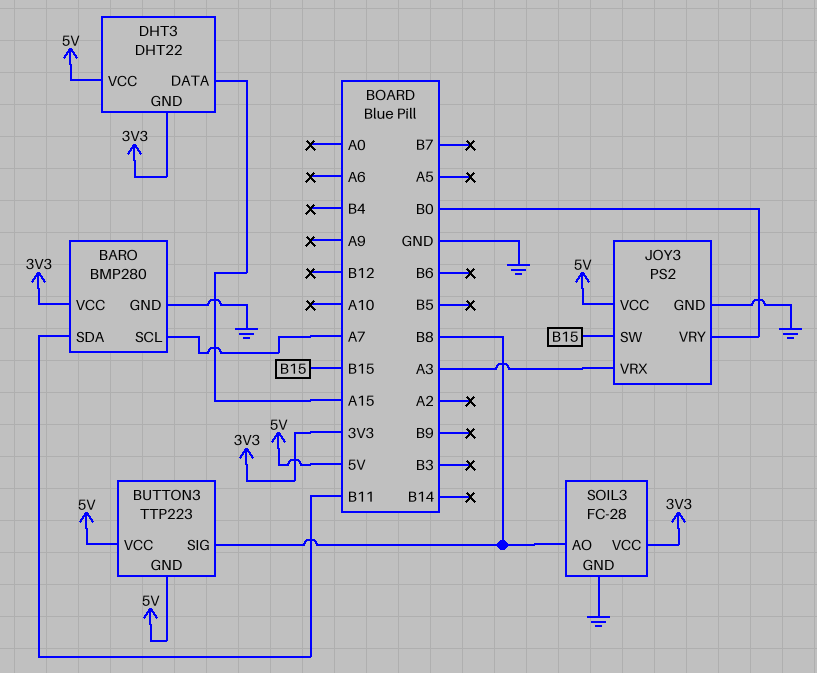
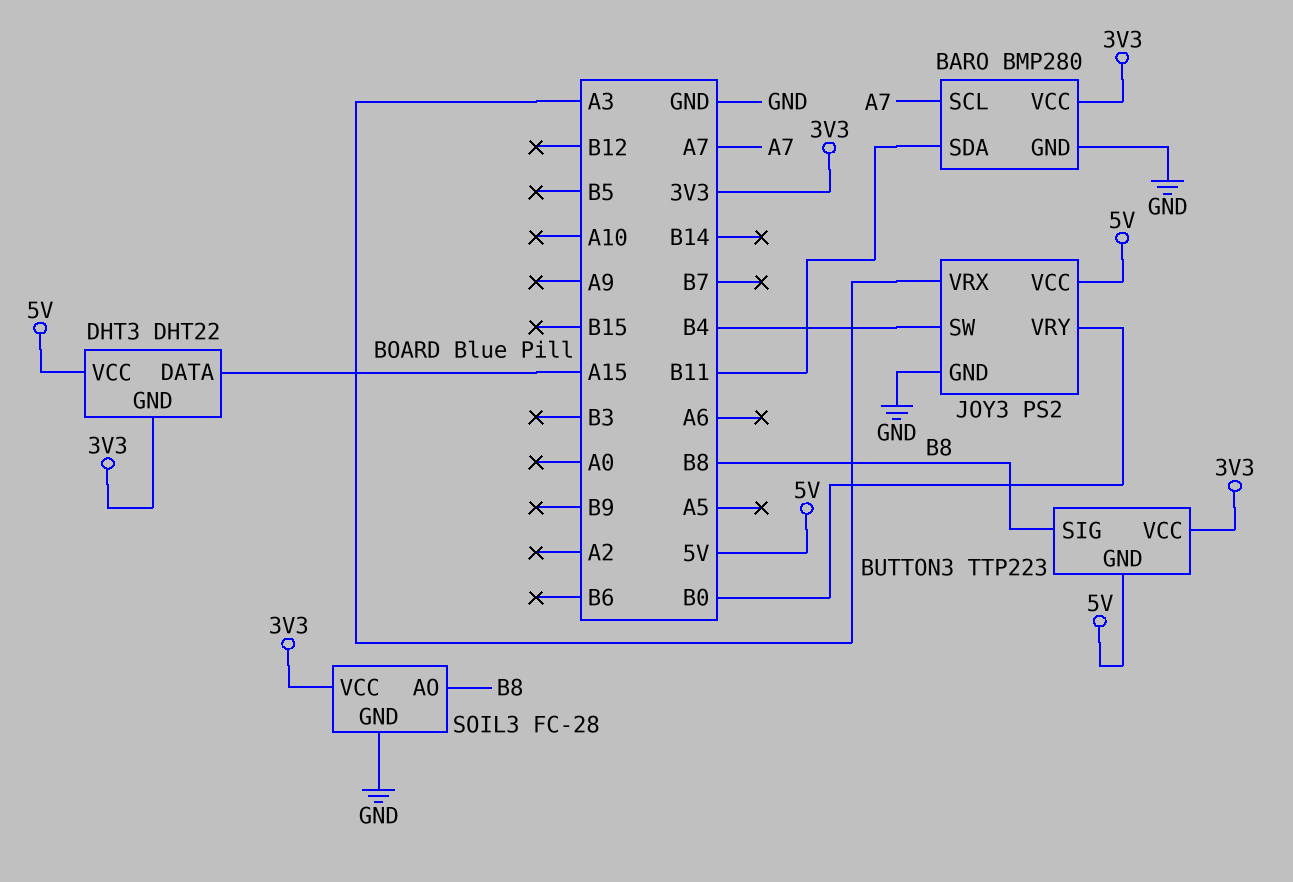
BUTTON3 pin VCC: 5V -> 3V3
JOY3 pin SW: B15 -> B4

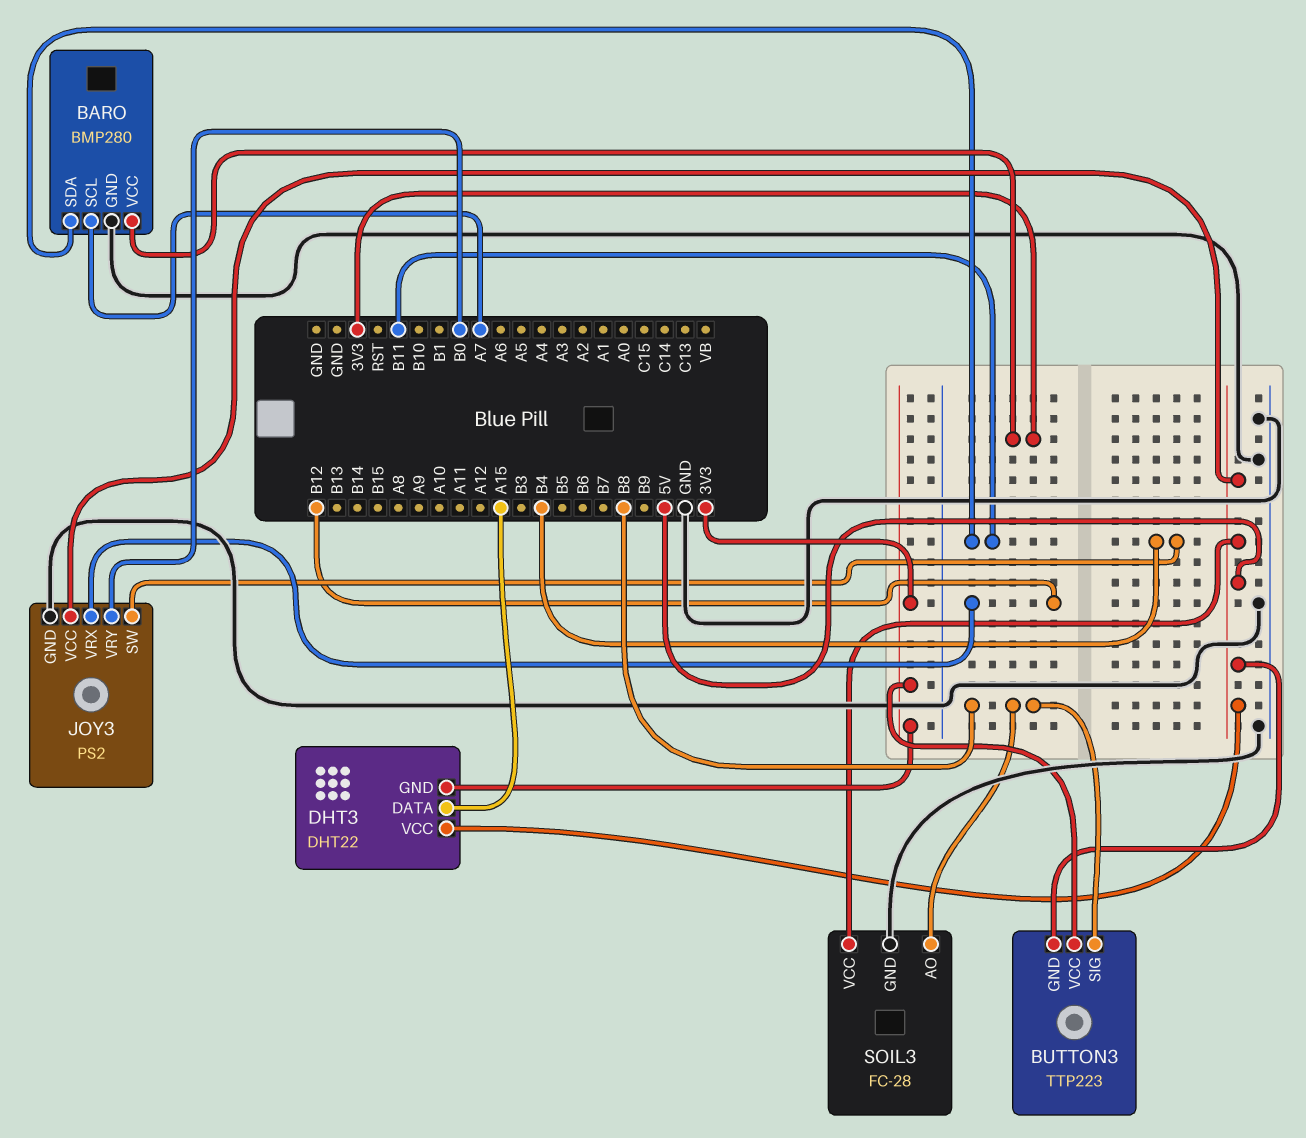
JOY3 pin VRX: A3 -> B12
SOIL3 pin VCC: 3V3 -> 5V

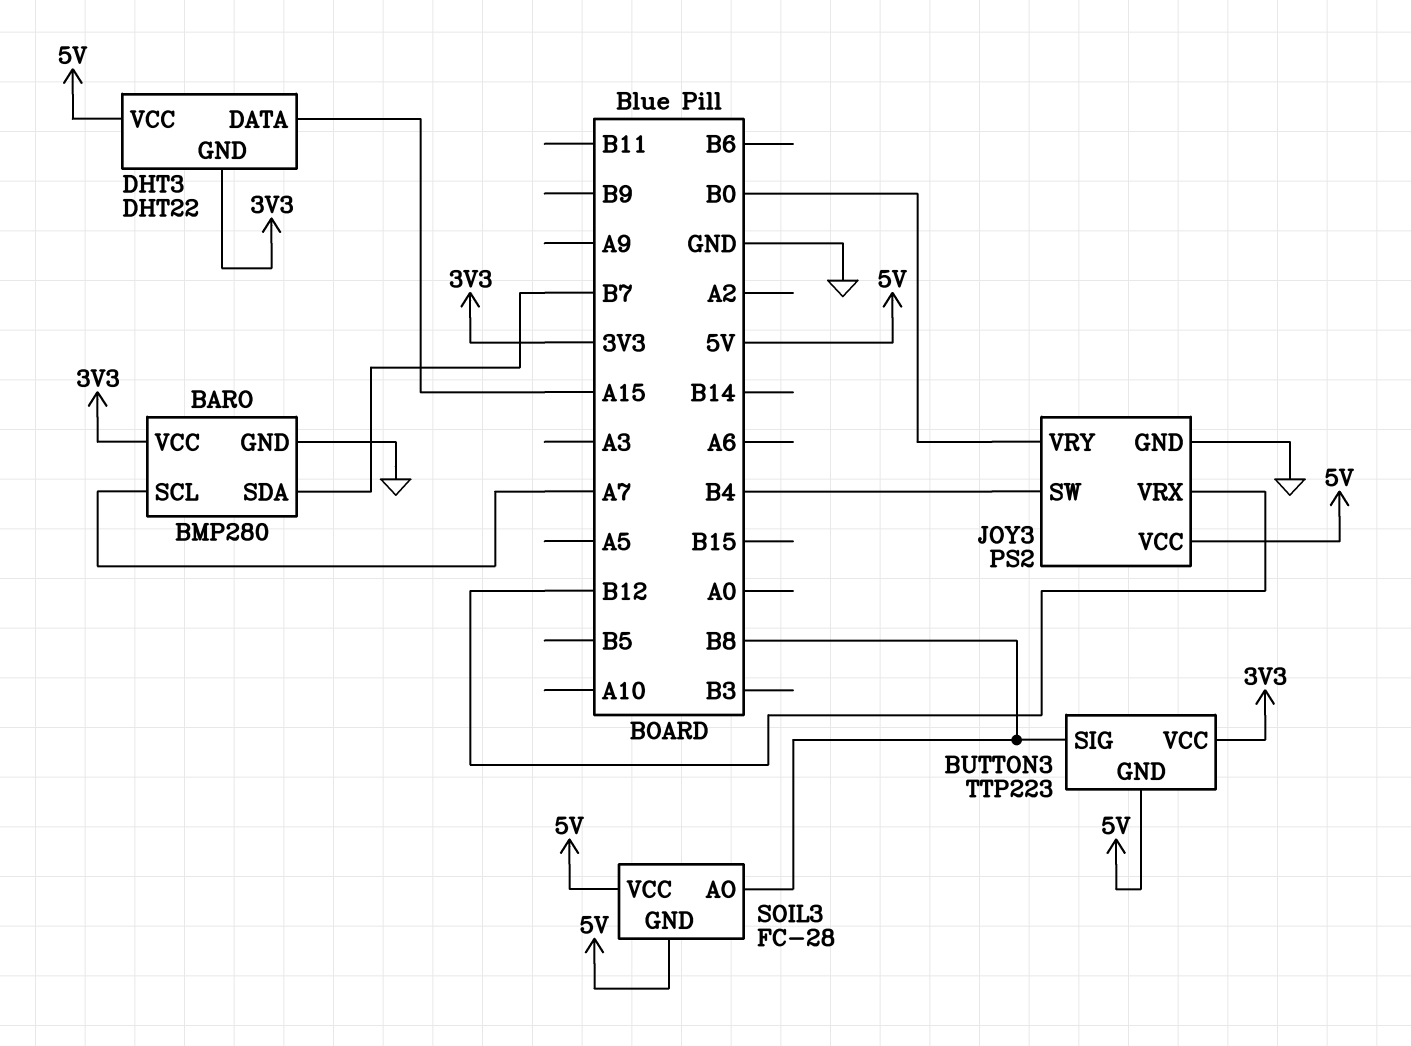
BARO pin SDA: B11 -> B7
SOIL3 pin GND: GND -> 5V

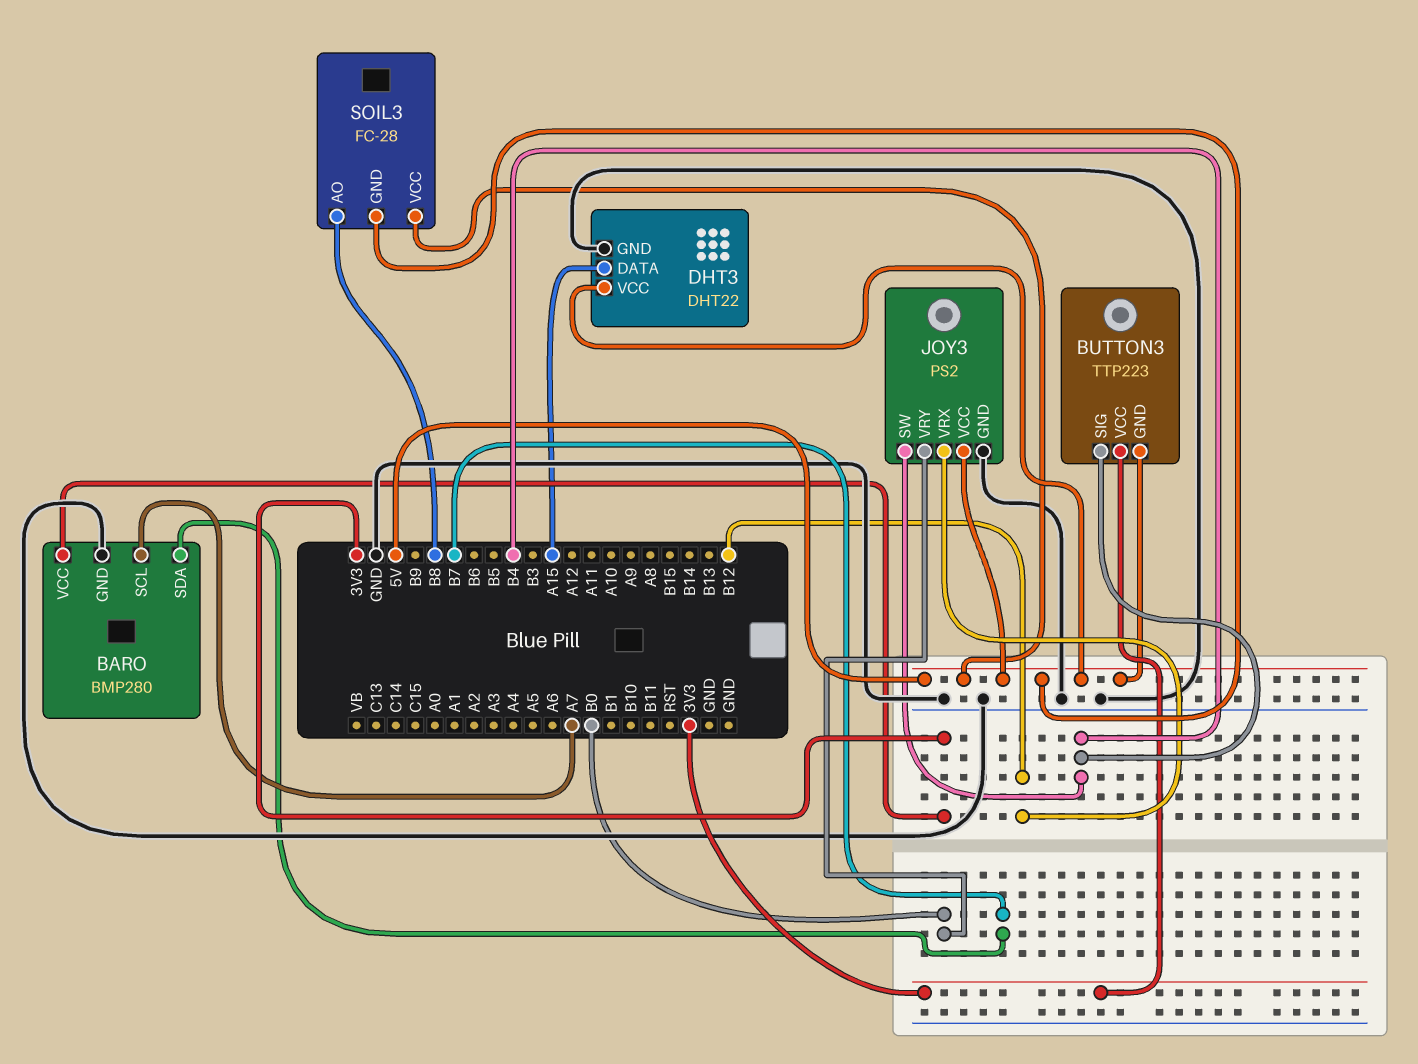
BUTTON3 pin SIG: B8 -> B4
DHT3 pin GND: 3V3 -> GND

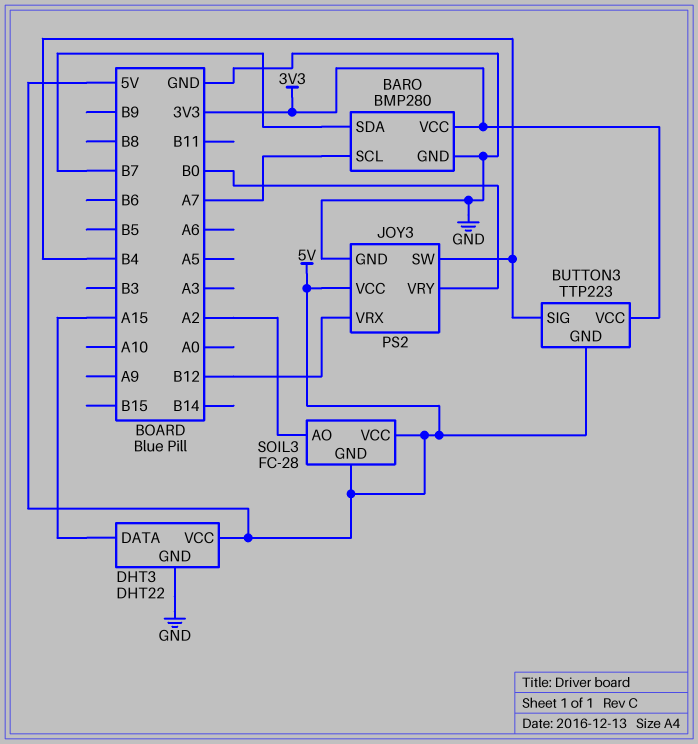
SOIL3 pin AO: B8 -> A2

